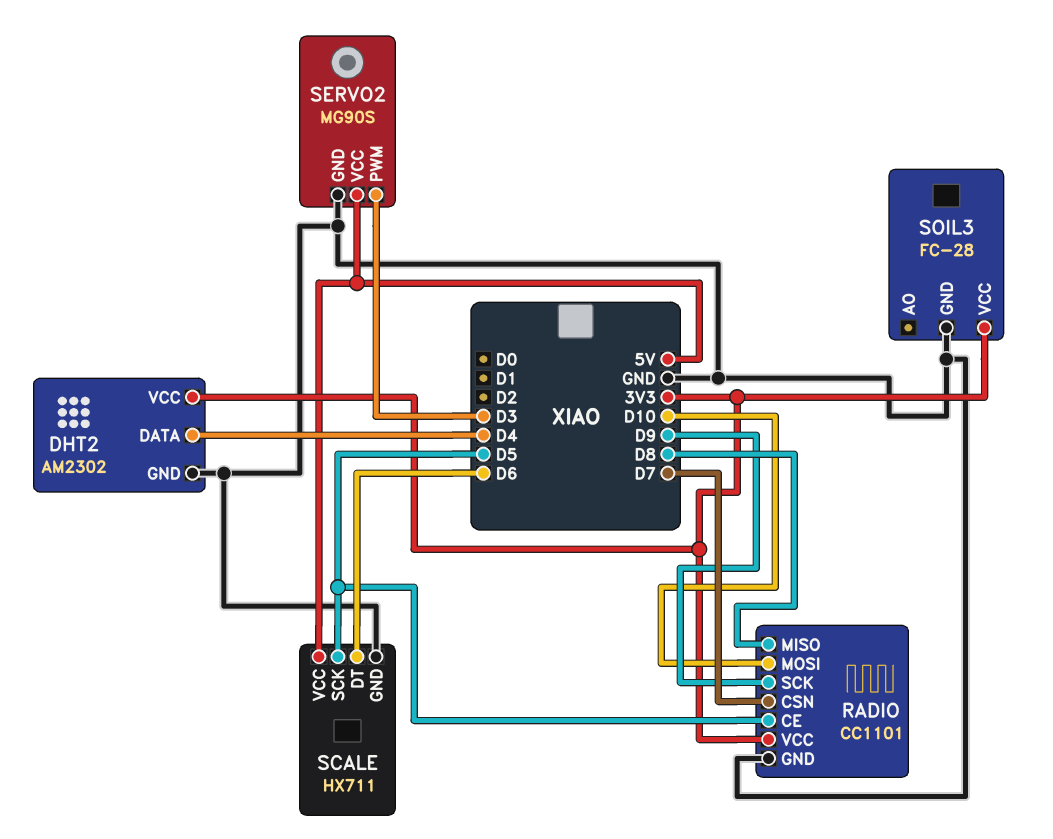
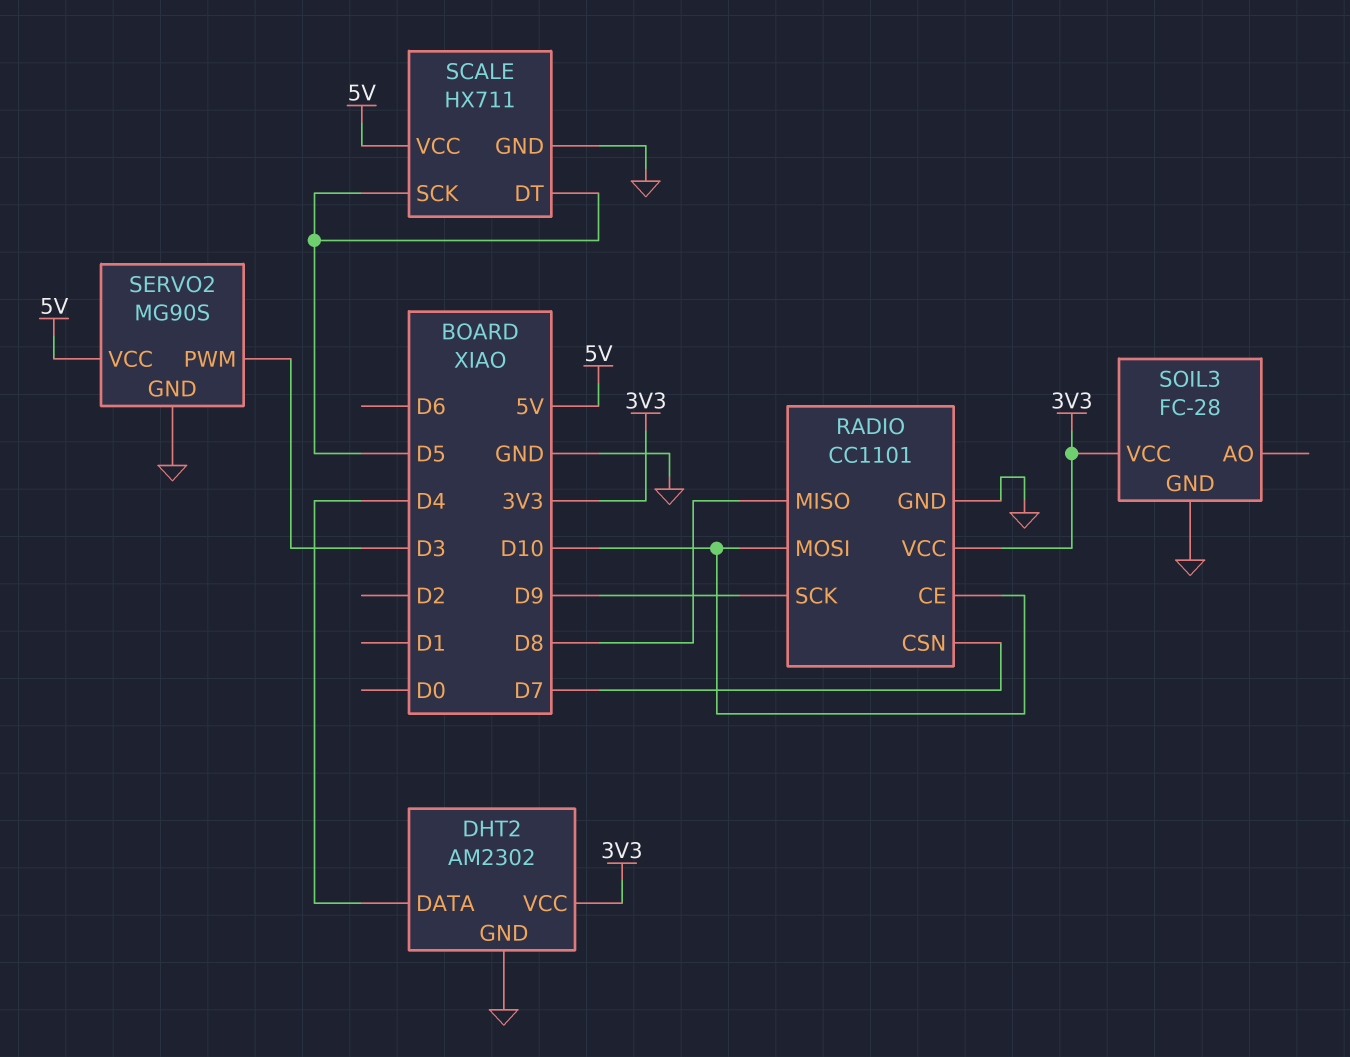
RADIO pin CE: D5 -> D10
SCALE pin DT: D6 -> D5

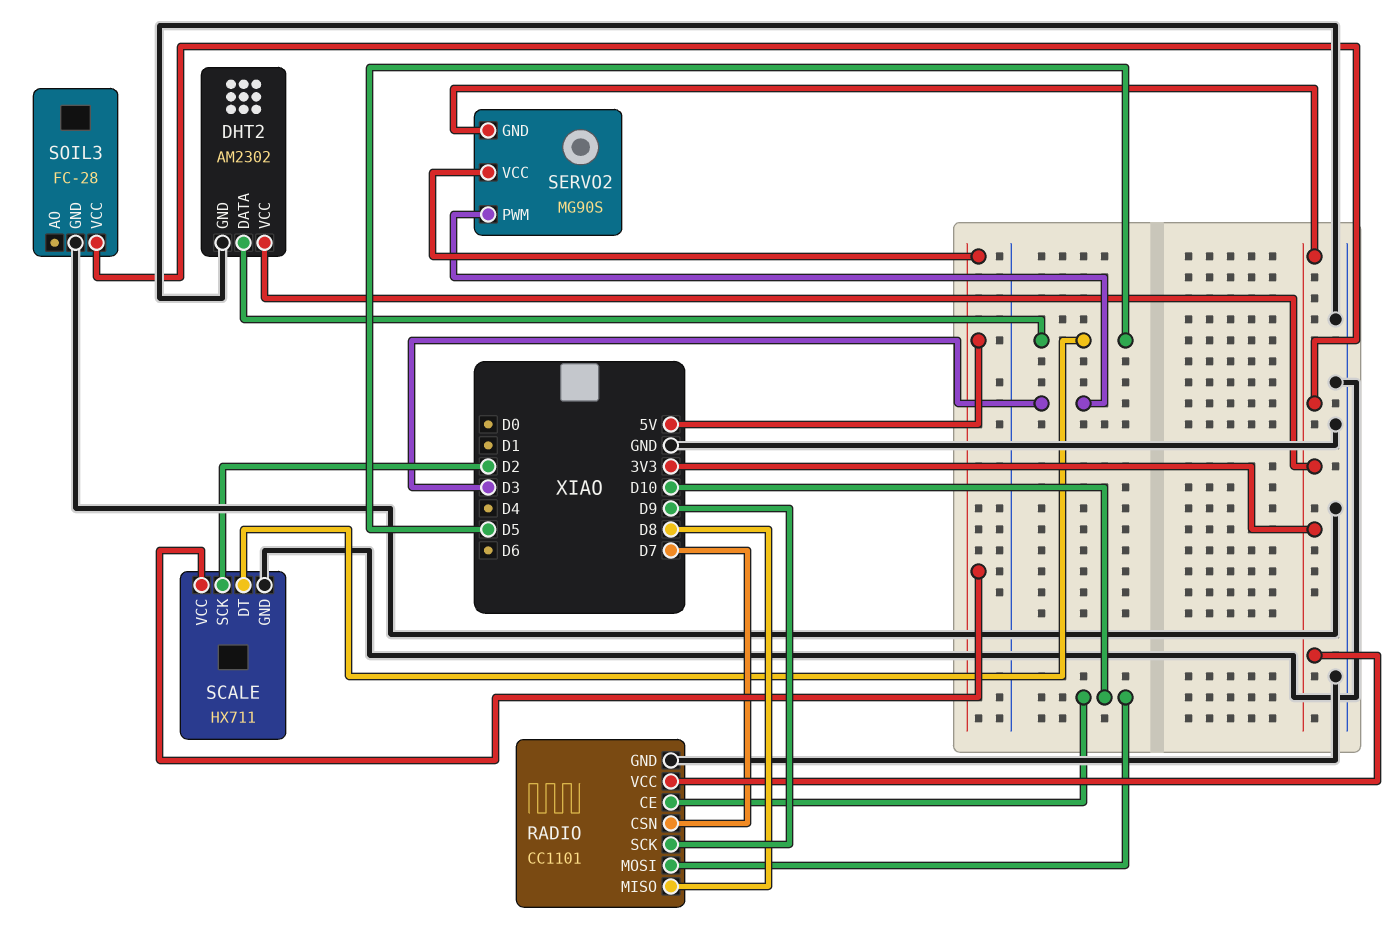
DHT2 pin DATA: D4 -> D5
SCALE pin SCK: D5 -> D2
SERVO2 pin GND: GND -> 3V3

